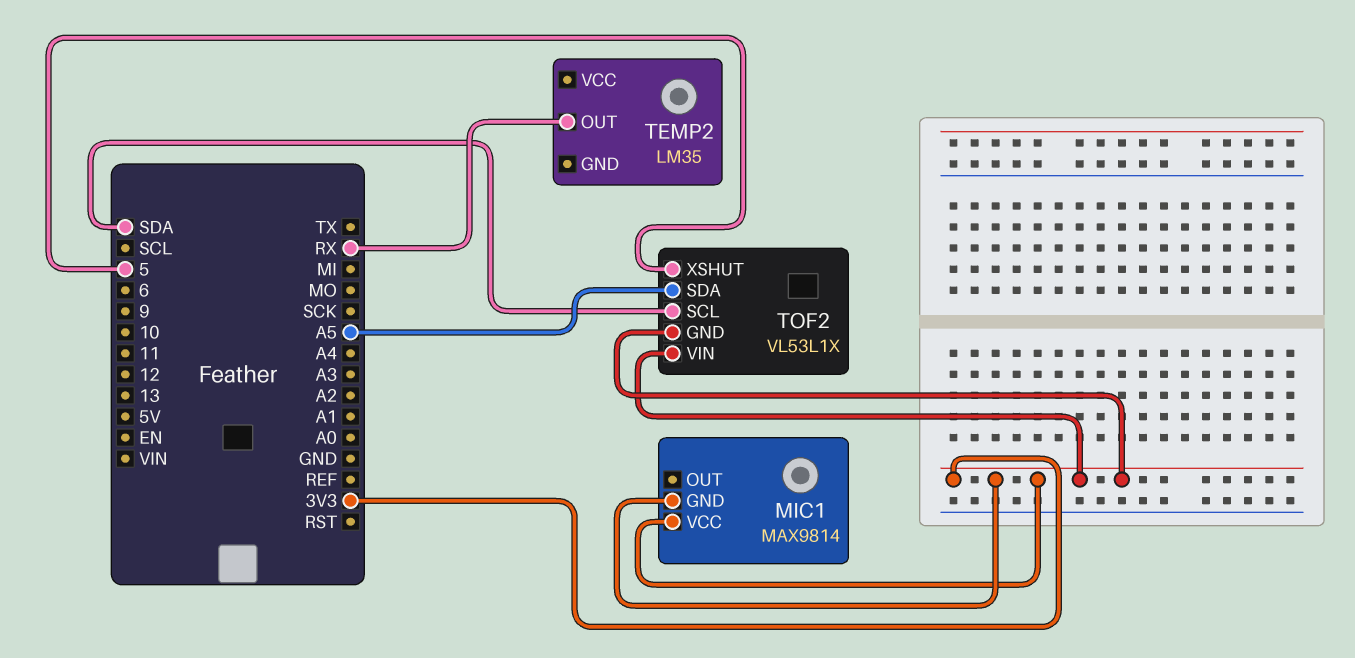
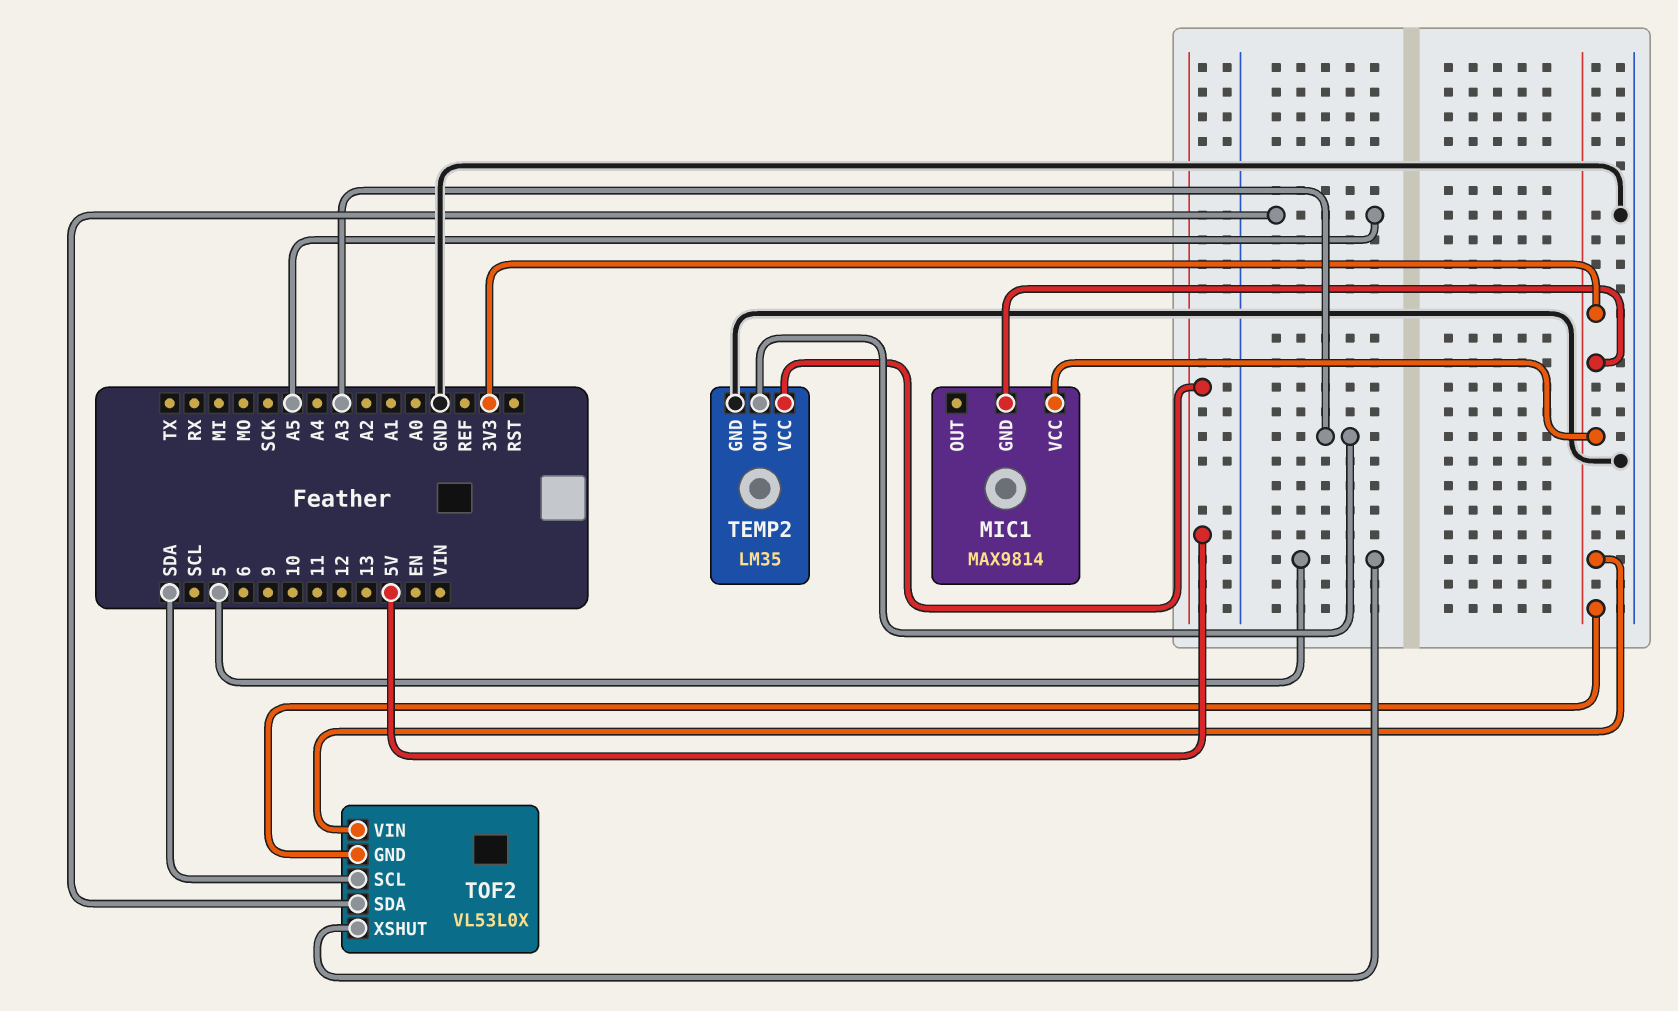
TEMP2 pin GND: none -> GND
TEMP2 pin OUT: RX -> A3
TEMP2 pin VCC: none -> 5V
TOF2: VL53L1X -> VL53L0X

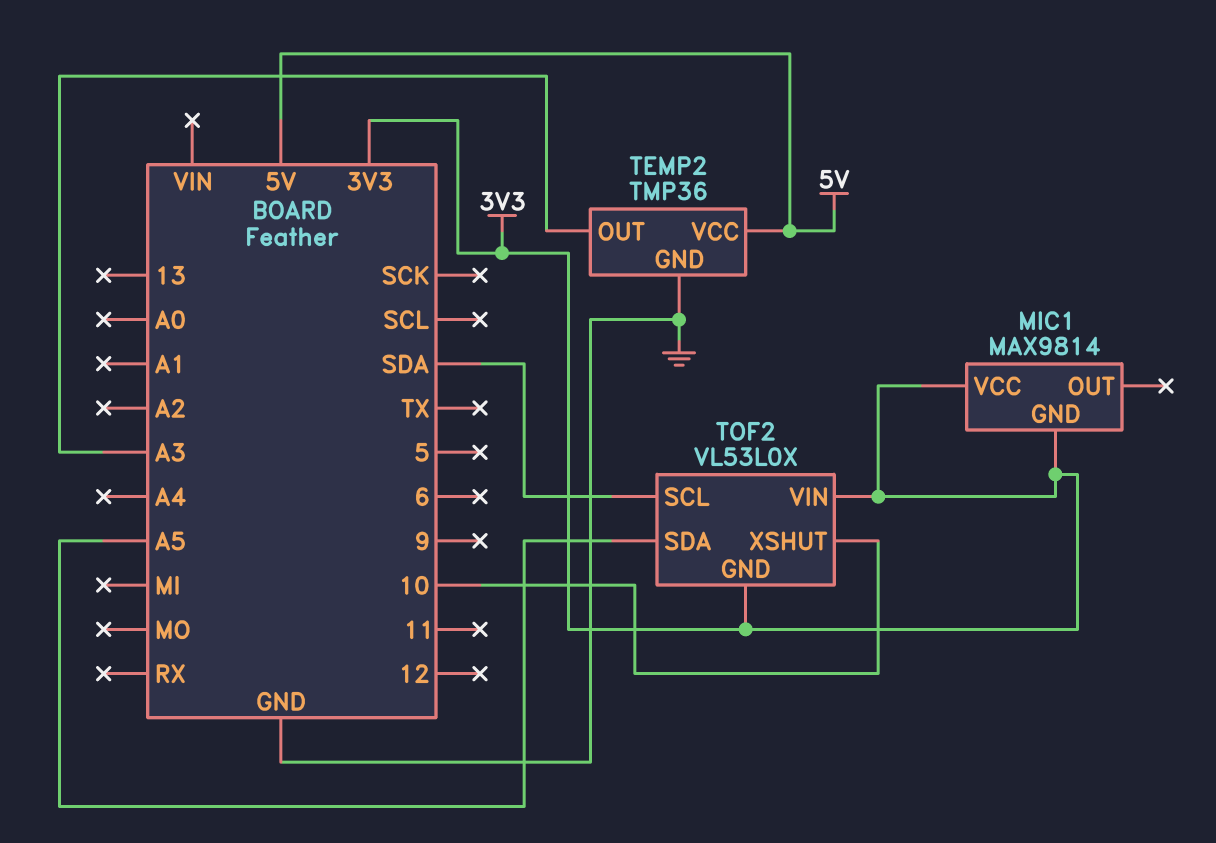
TEMP2: LM35 -> TMP36
TOF2 pin XSHUT: 5 -> 10

